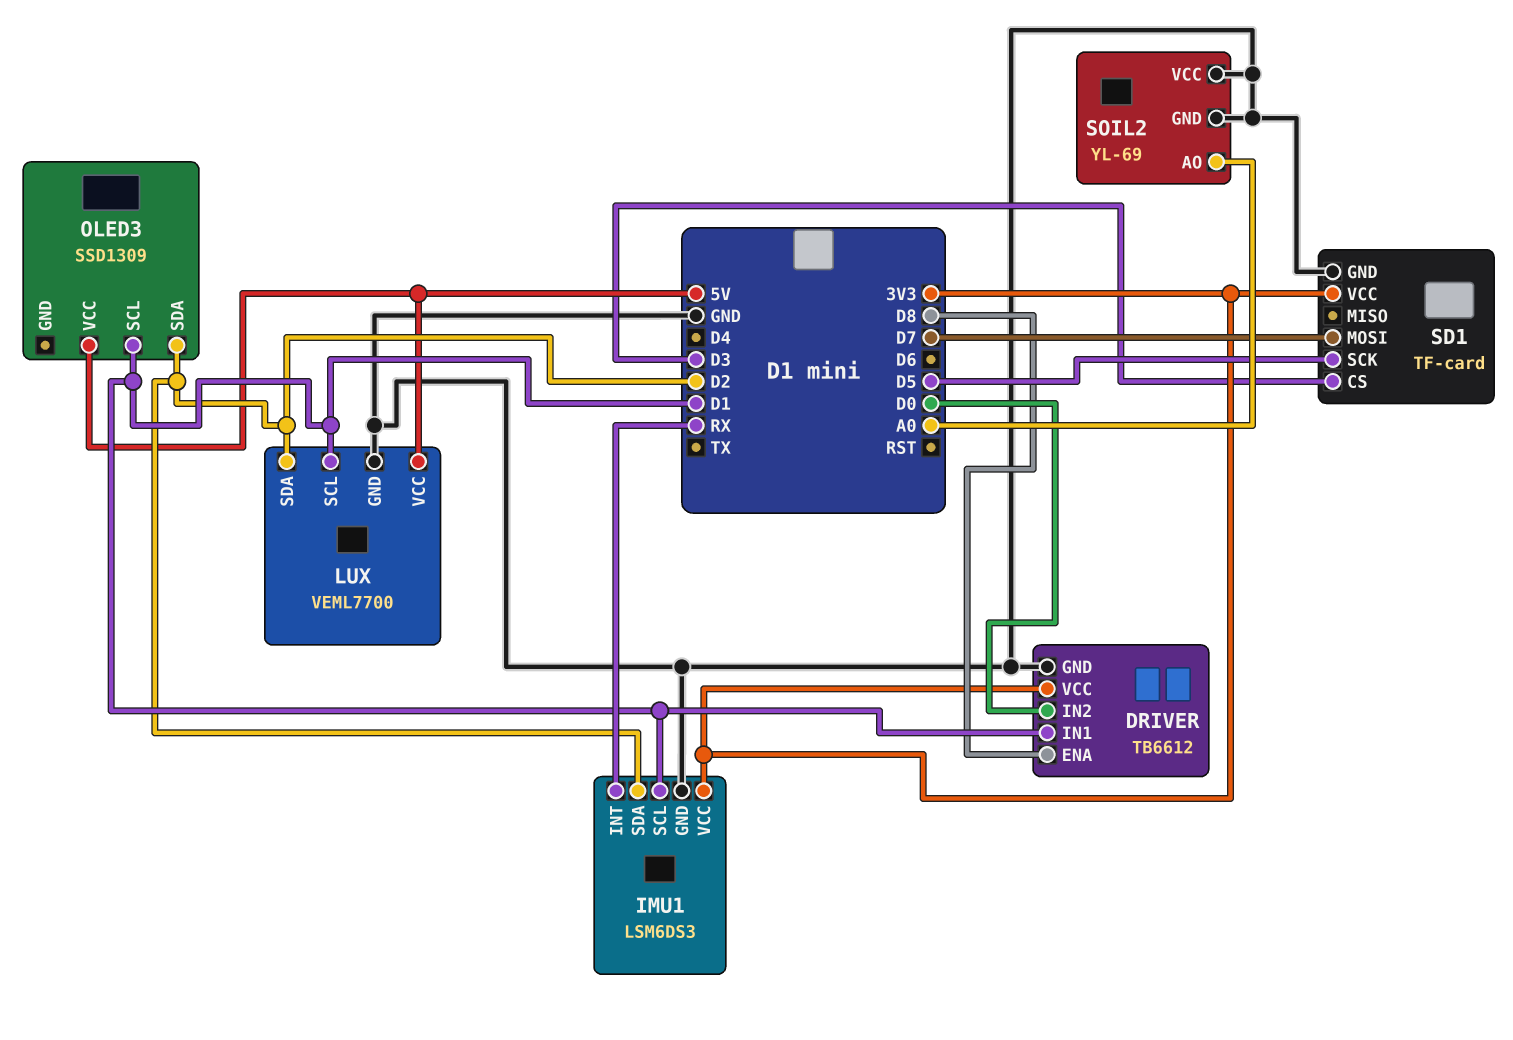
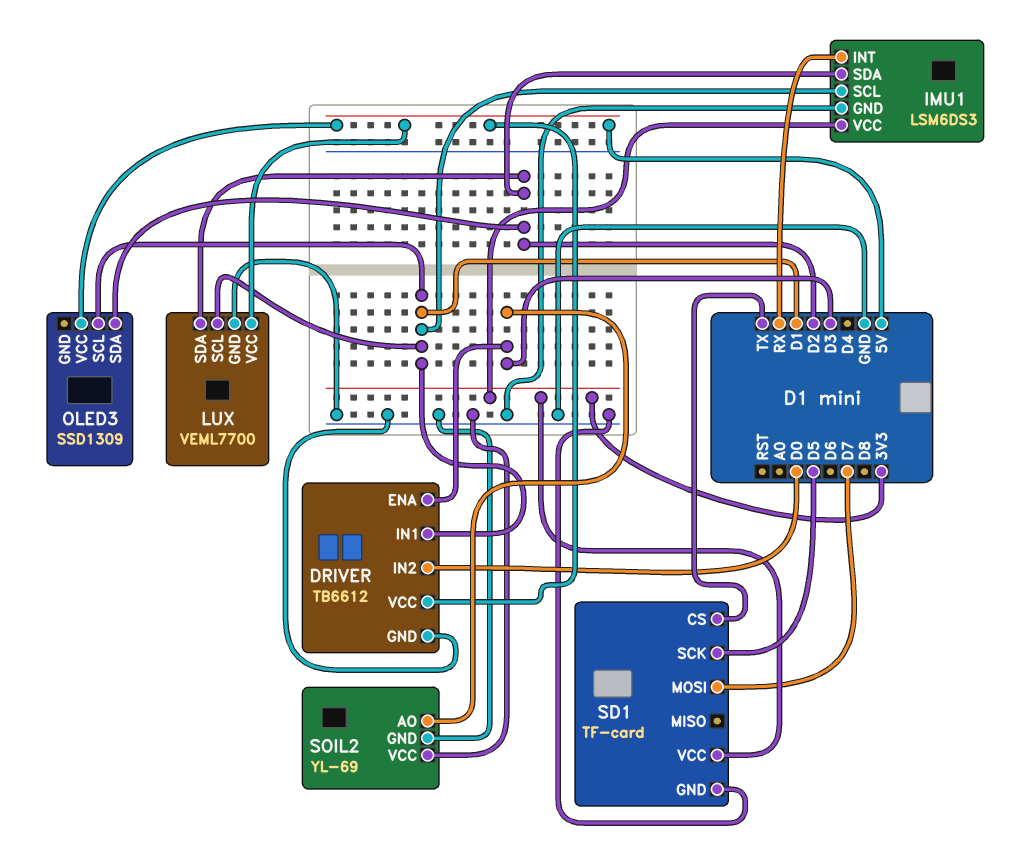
DRIVER pin ENA: D8 -> D3
DRIVER pin VCC: 3V3 -> 5V
SD1 pin CS: D3 -> TX
SOIL2 pin AO: A0 -> D3

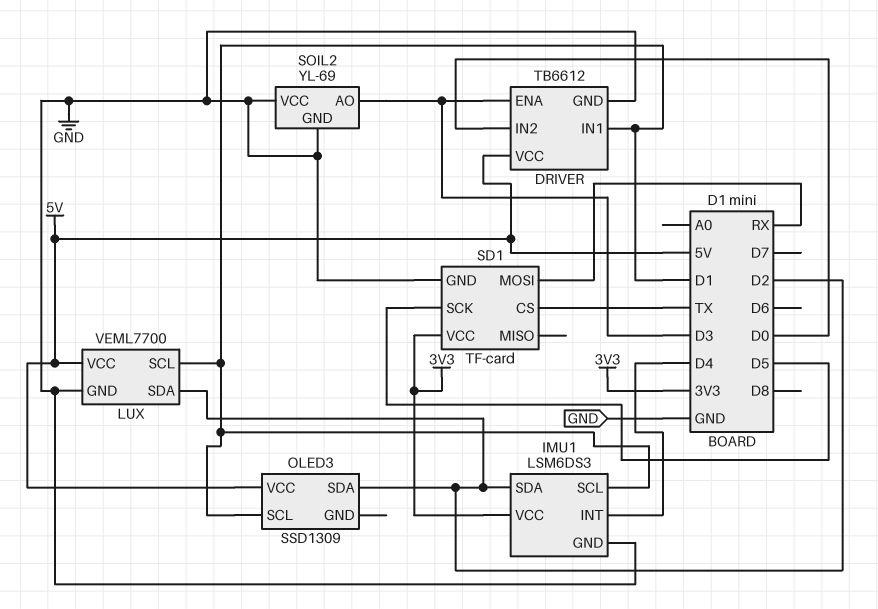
IMU1 pin INT: RX -> D4
SD1 pin MOSI: D7 -> RX

